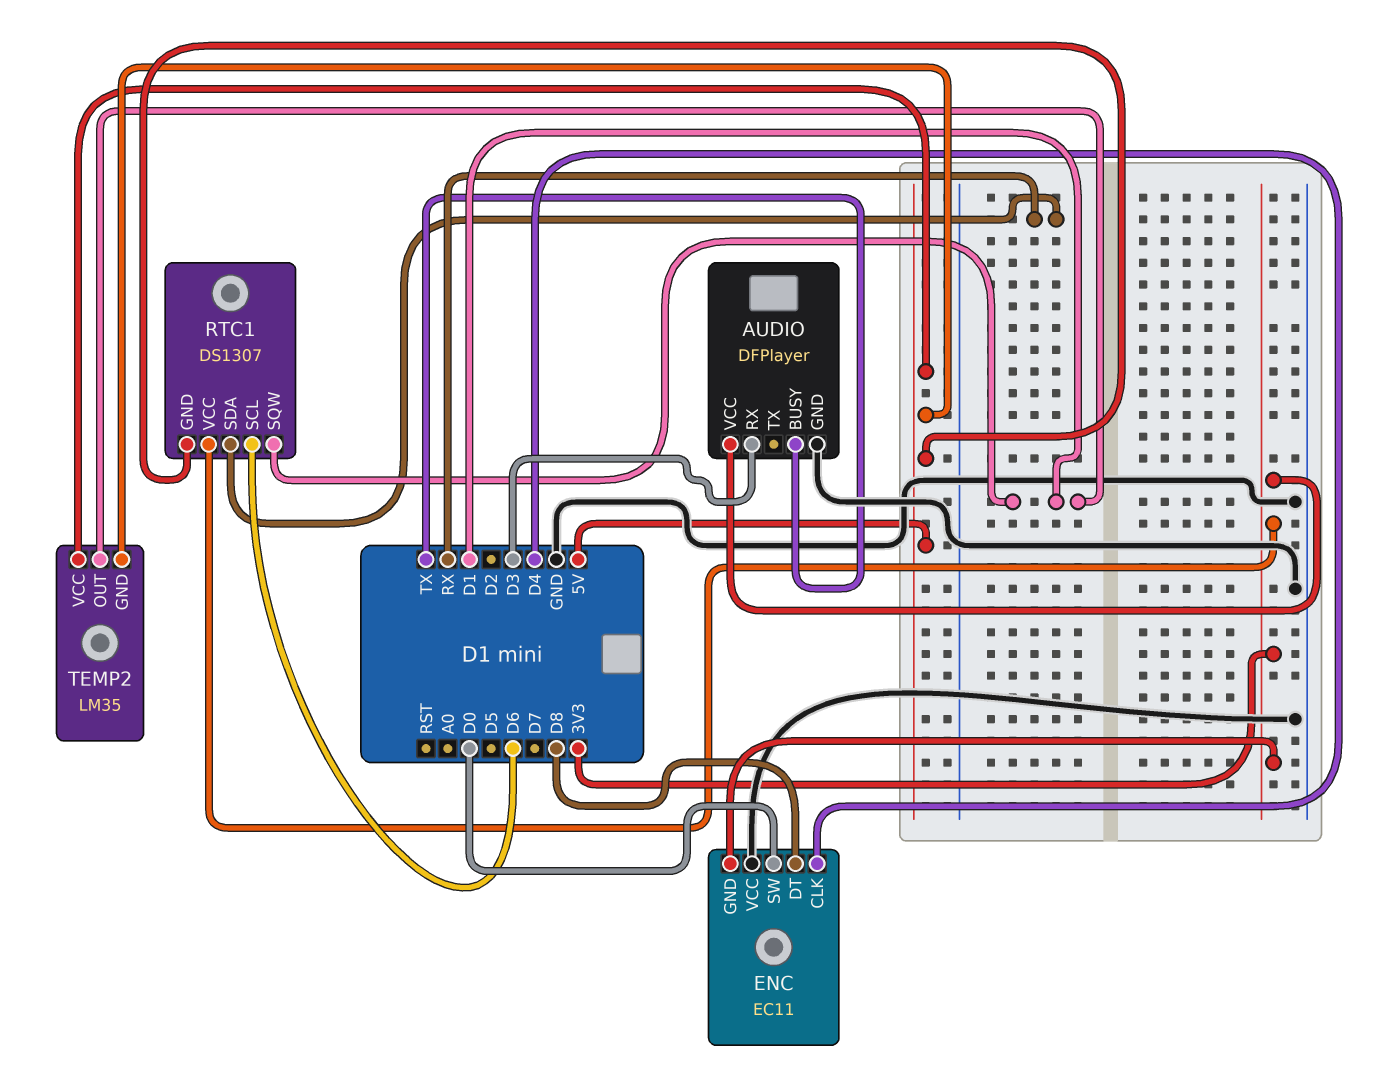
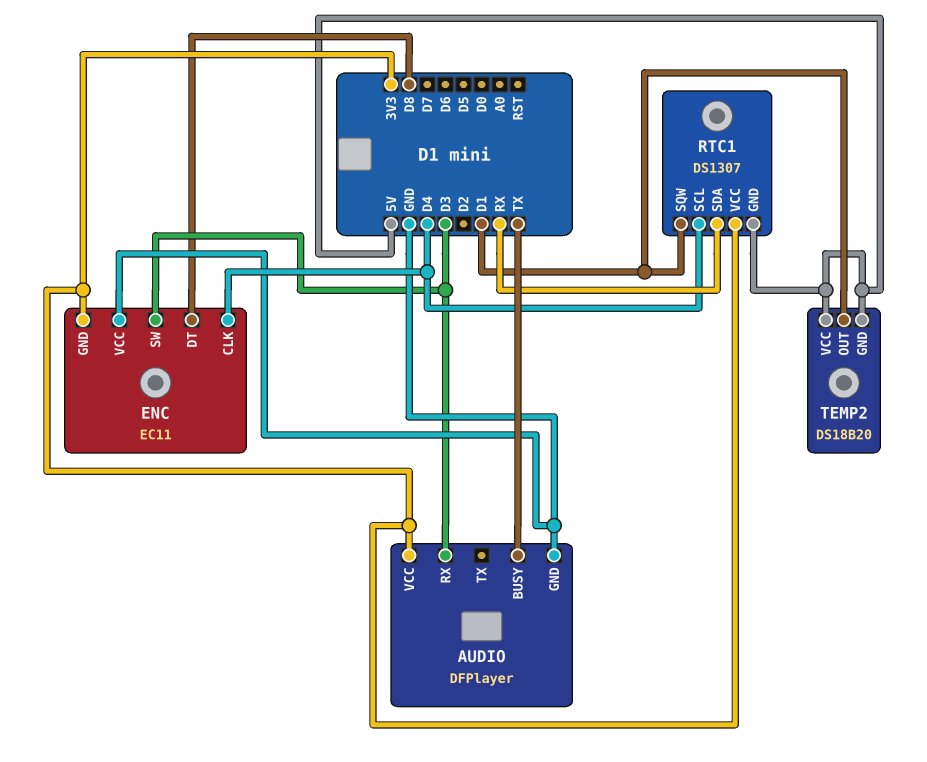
ENC pin SW: D0 -> D3
RTC1 pin SCL: D6 -> D4
TEMP2: LM35 -> DS18B20

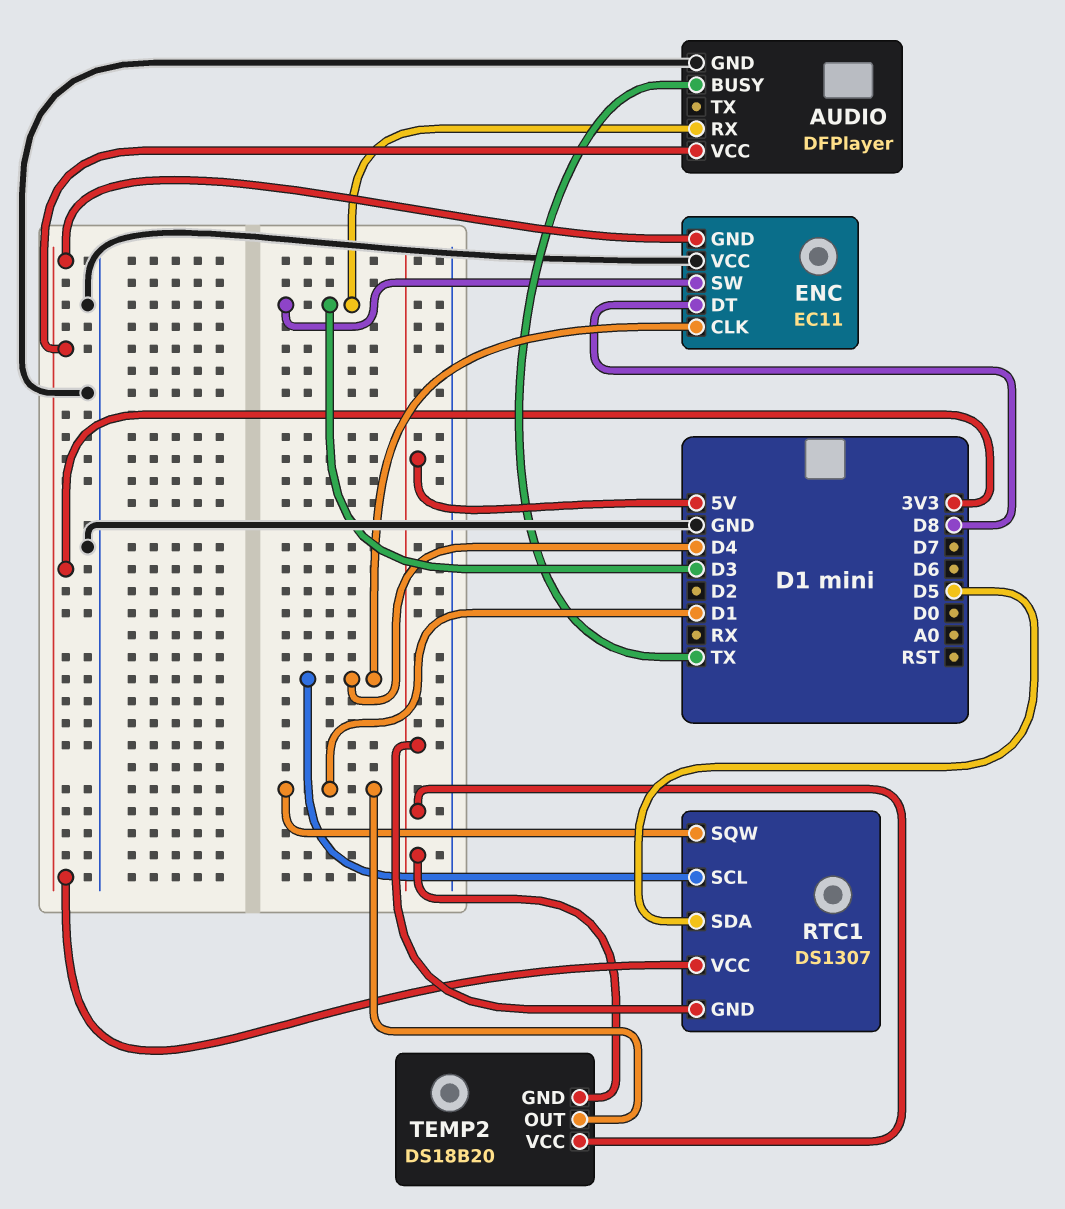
RTC1 pin SDA: RX -> D5

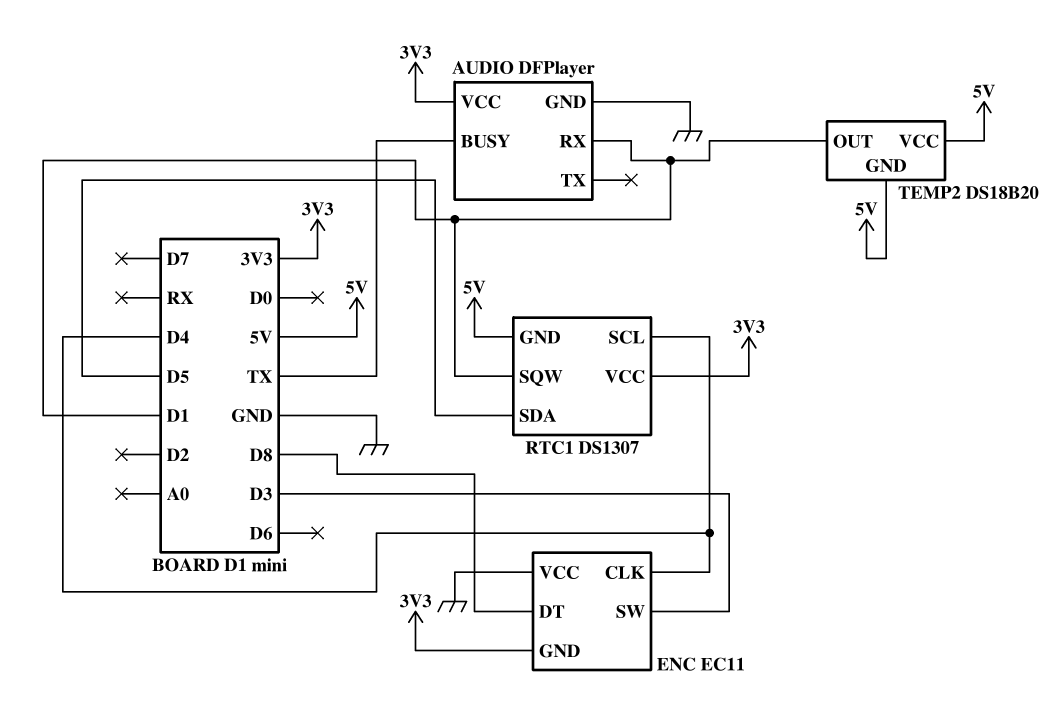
AUDIO pin RX: D3 -> D1

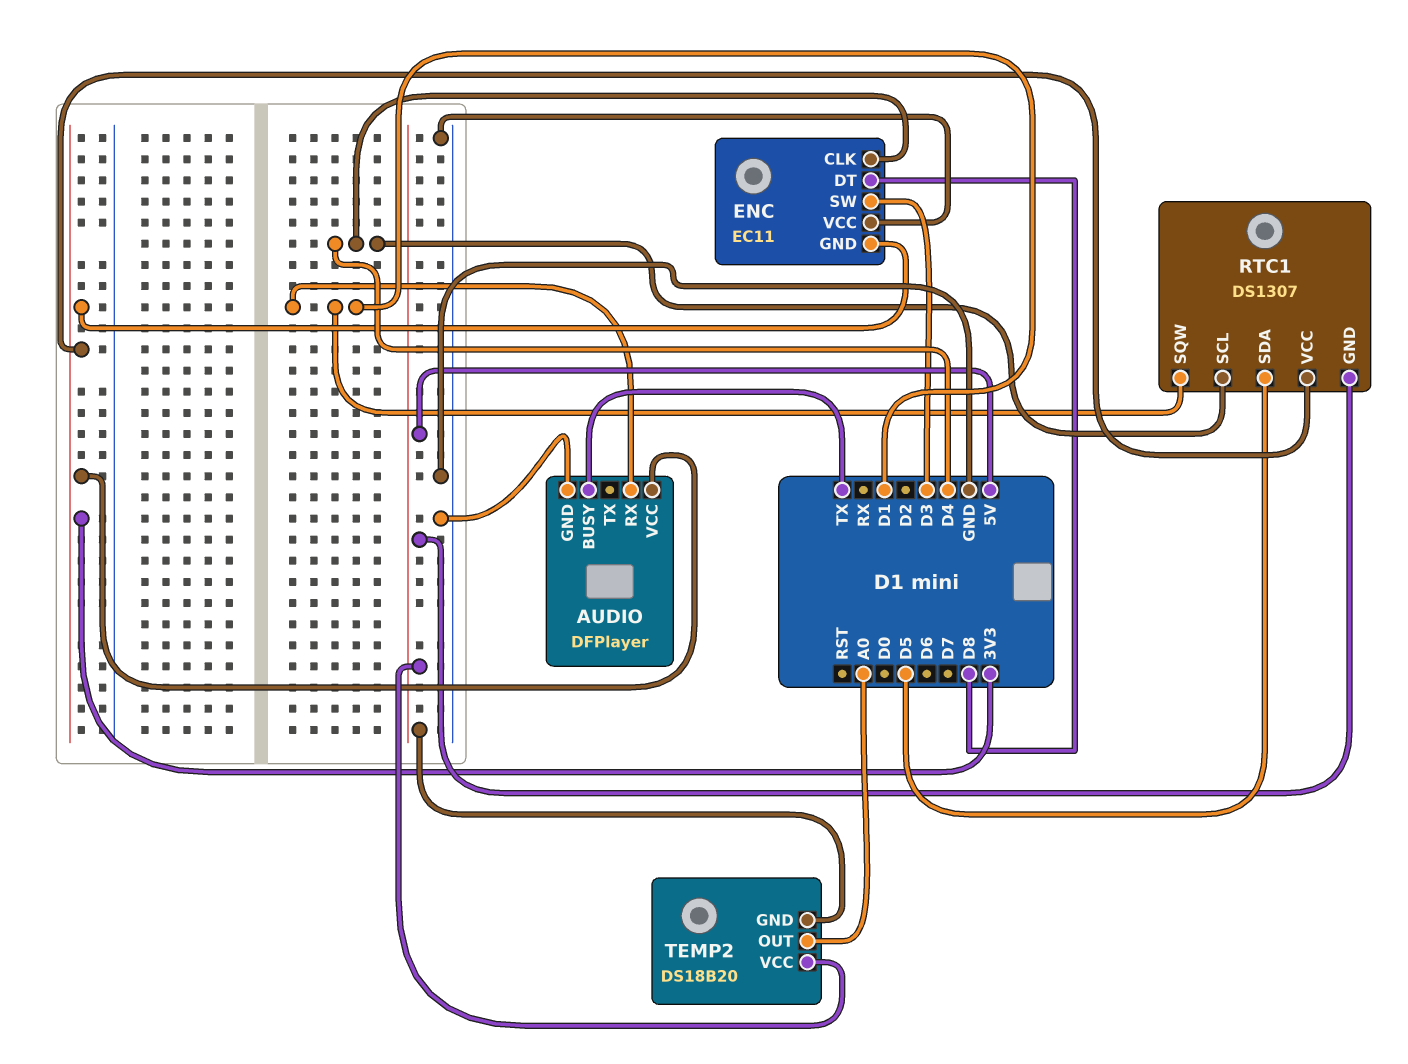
TEMP2 pin OUT: D1 -> A0

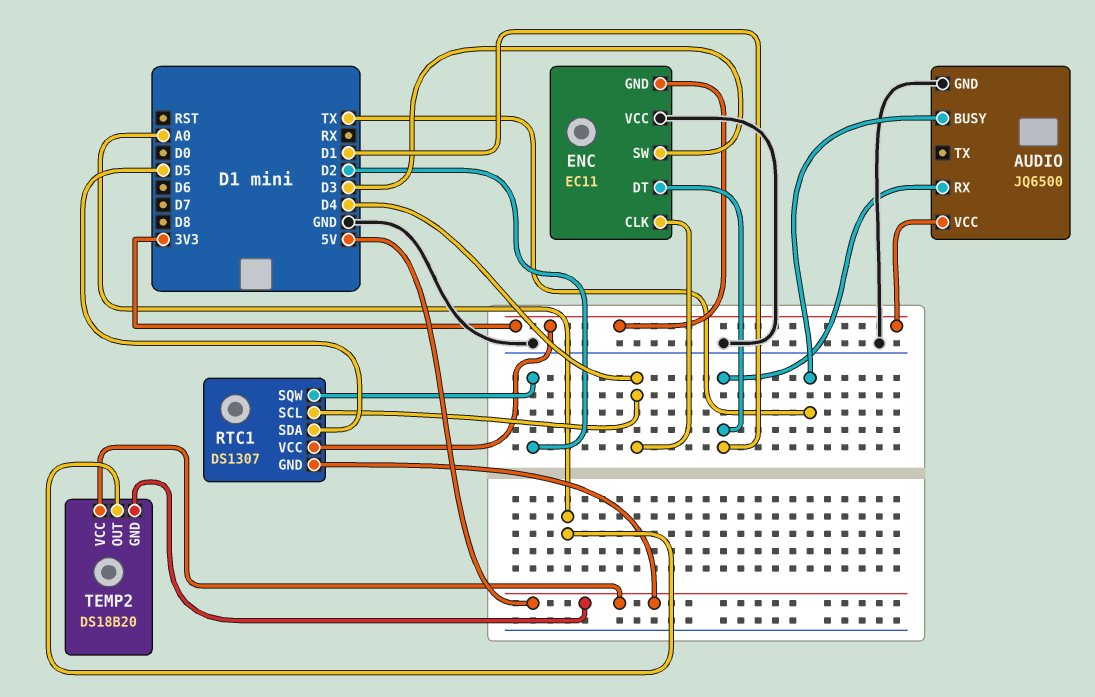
AUDIO: DFPlayer -> JQ6500
ENC pin DT: D8 -> D1
RTC1 pin SQW: D1 -> D2

